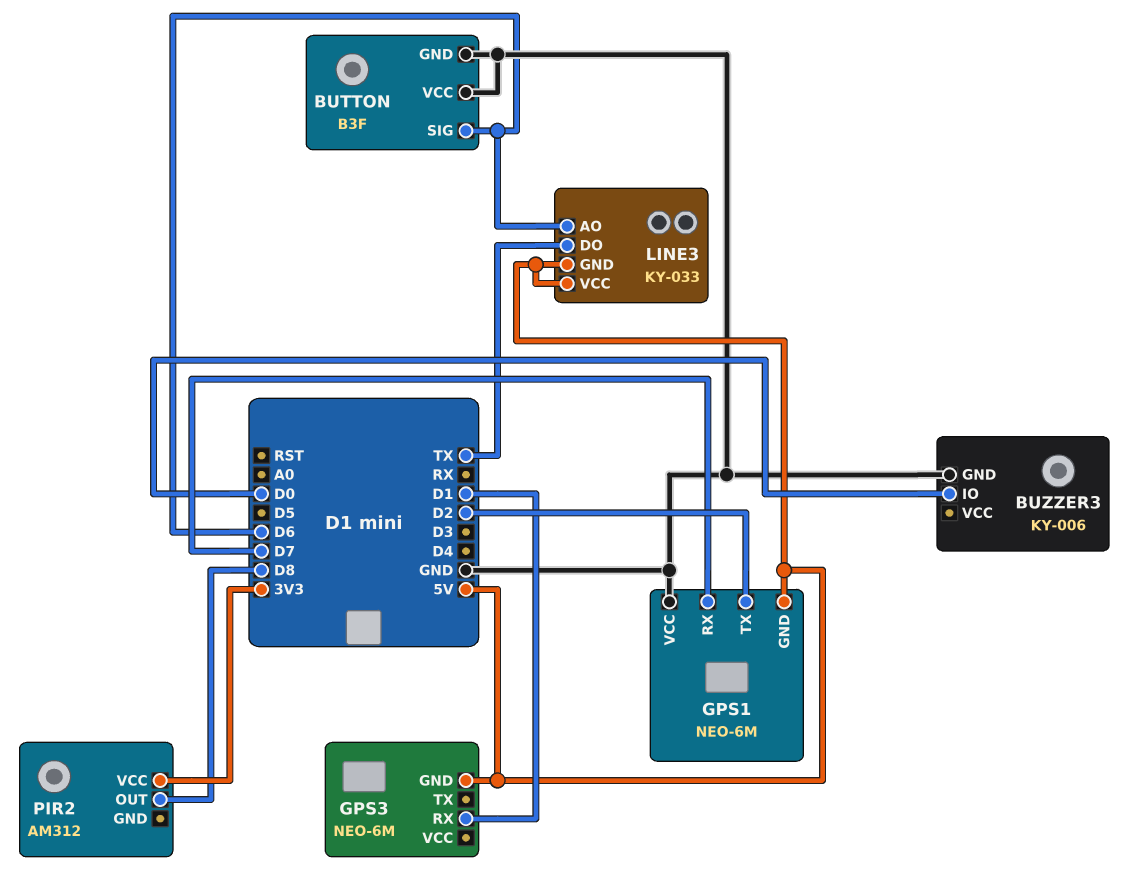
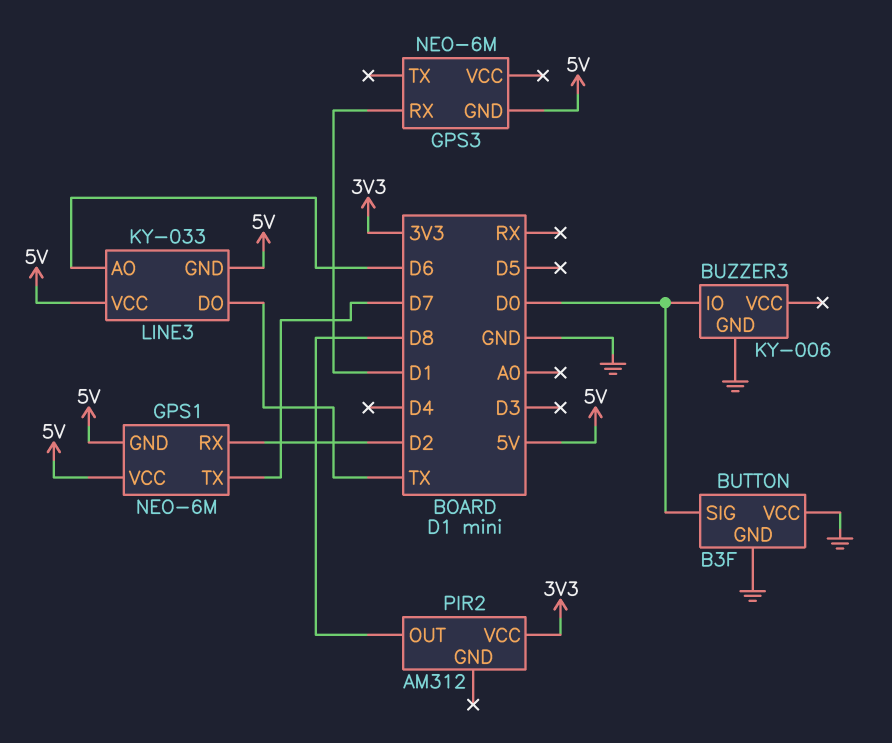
BUTTON pin SIG: D6 -> D0
GPS1 pin RX: D7 -> D2
GPS1 pin TX: D2 -> D7
GPS1 pin VCC: GND -> 5V

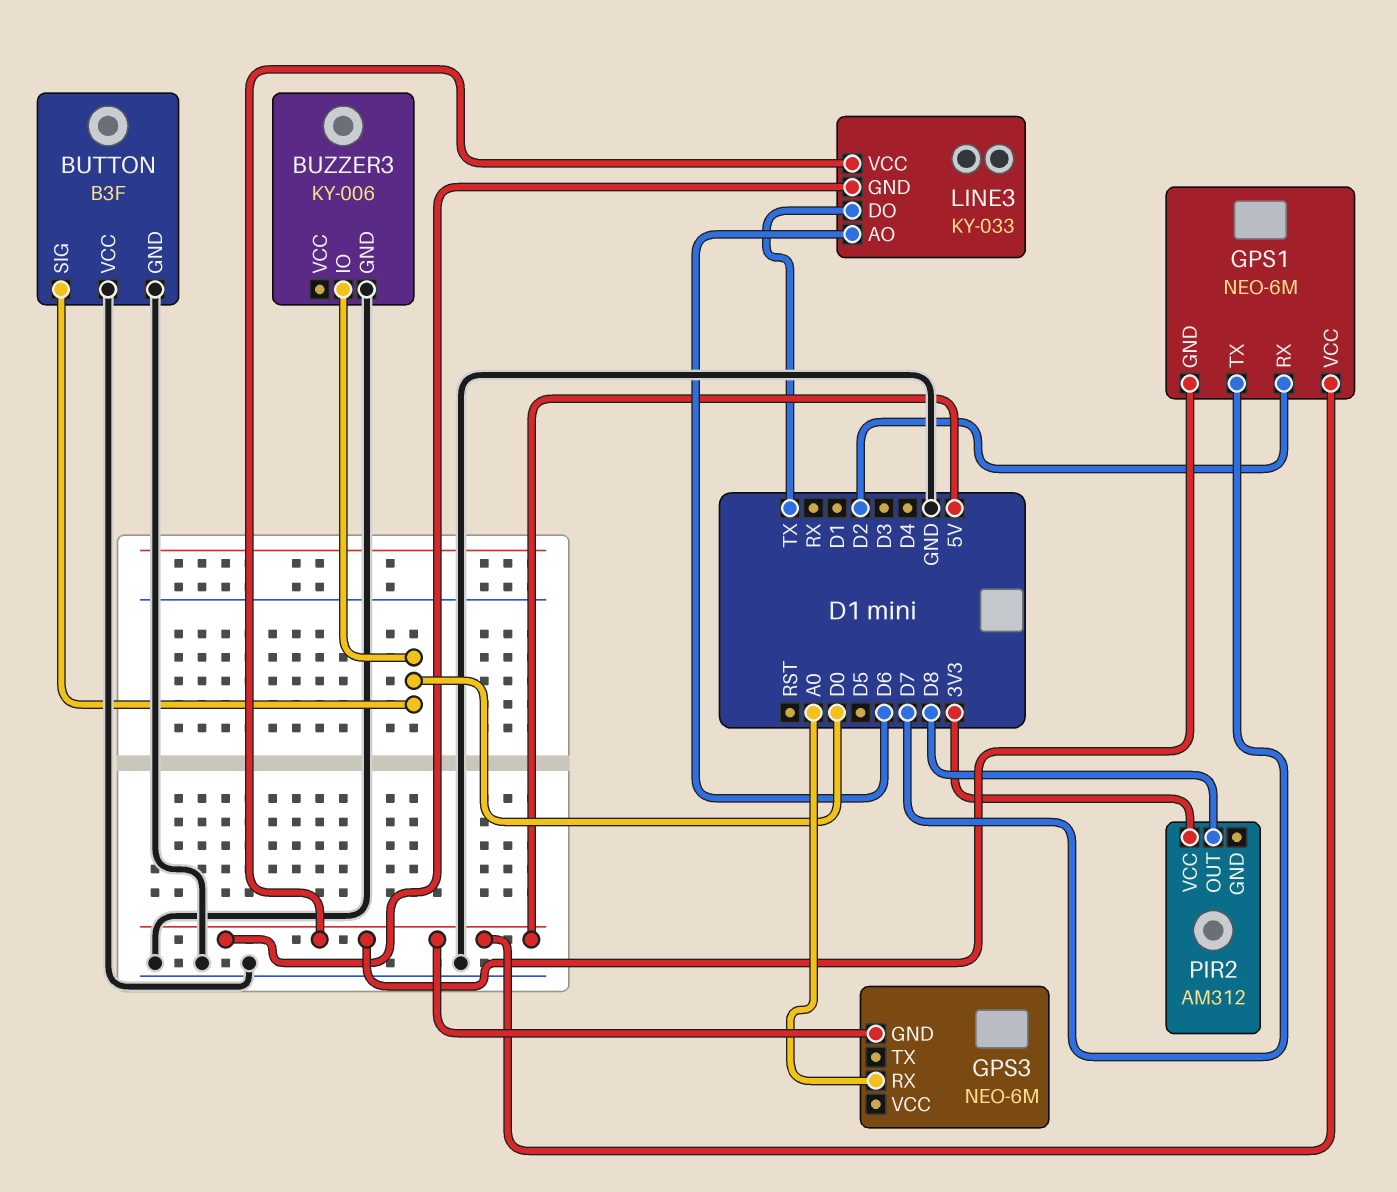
GPS3 pin RX: D1 -> A0

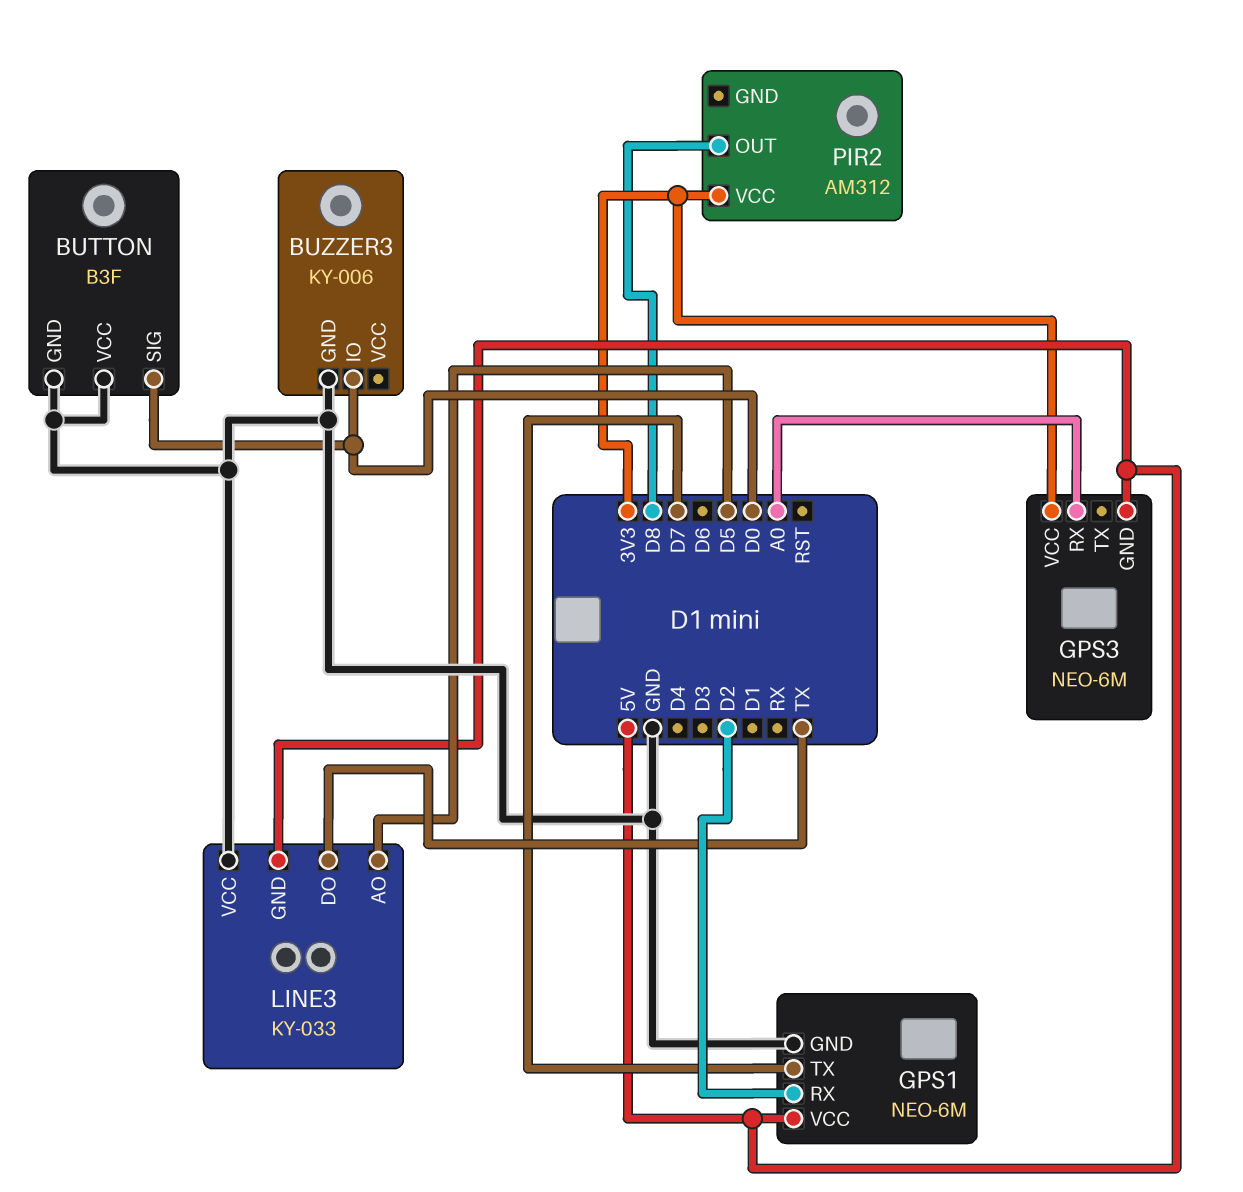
GPS1 pin GND: 5V -> GND
GPS3 pin VCC: none -> 3V3
LINE3 pin AO: D6 -> D5
LINE3 pin VCC: 5V -> GND

